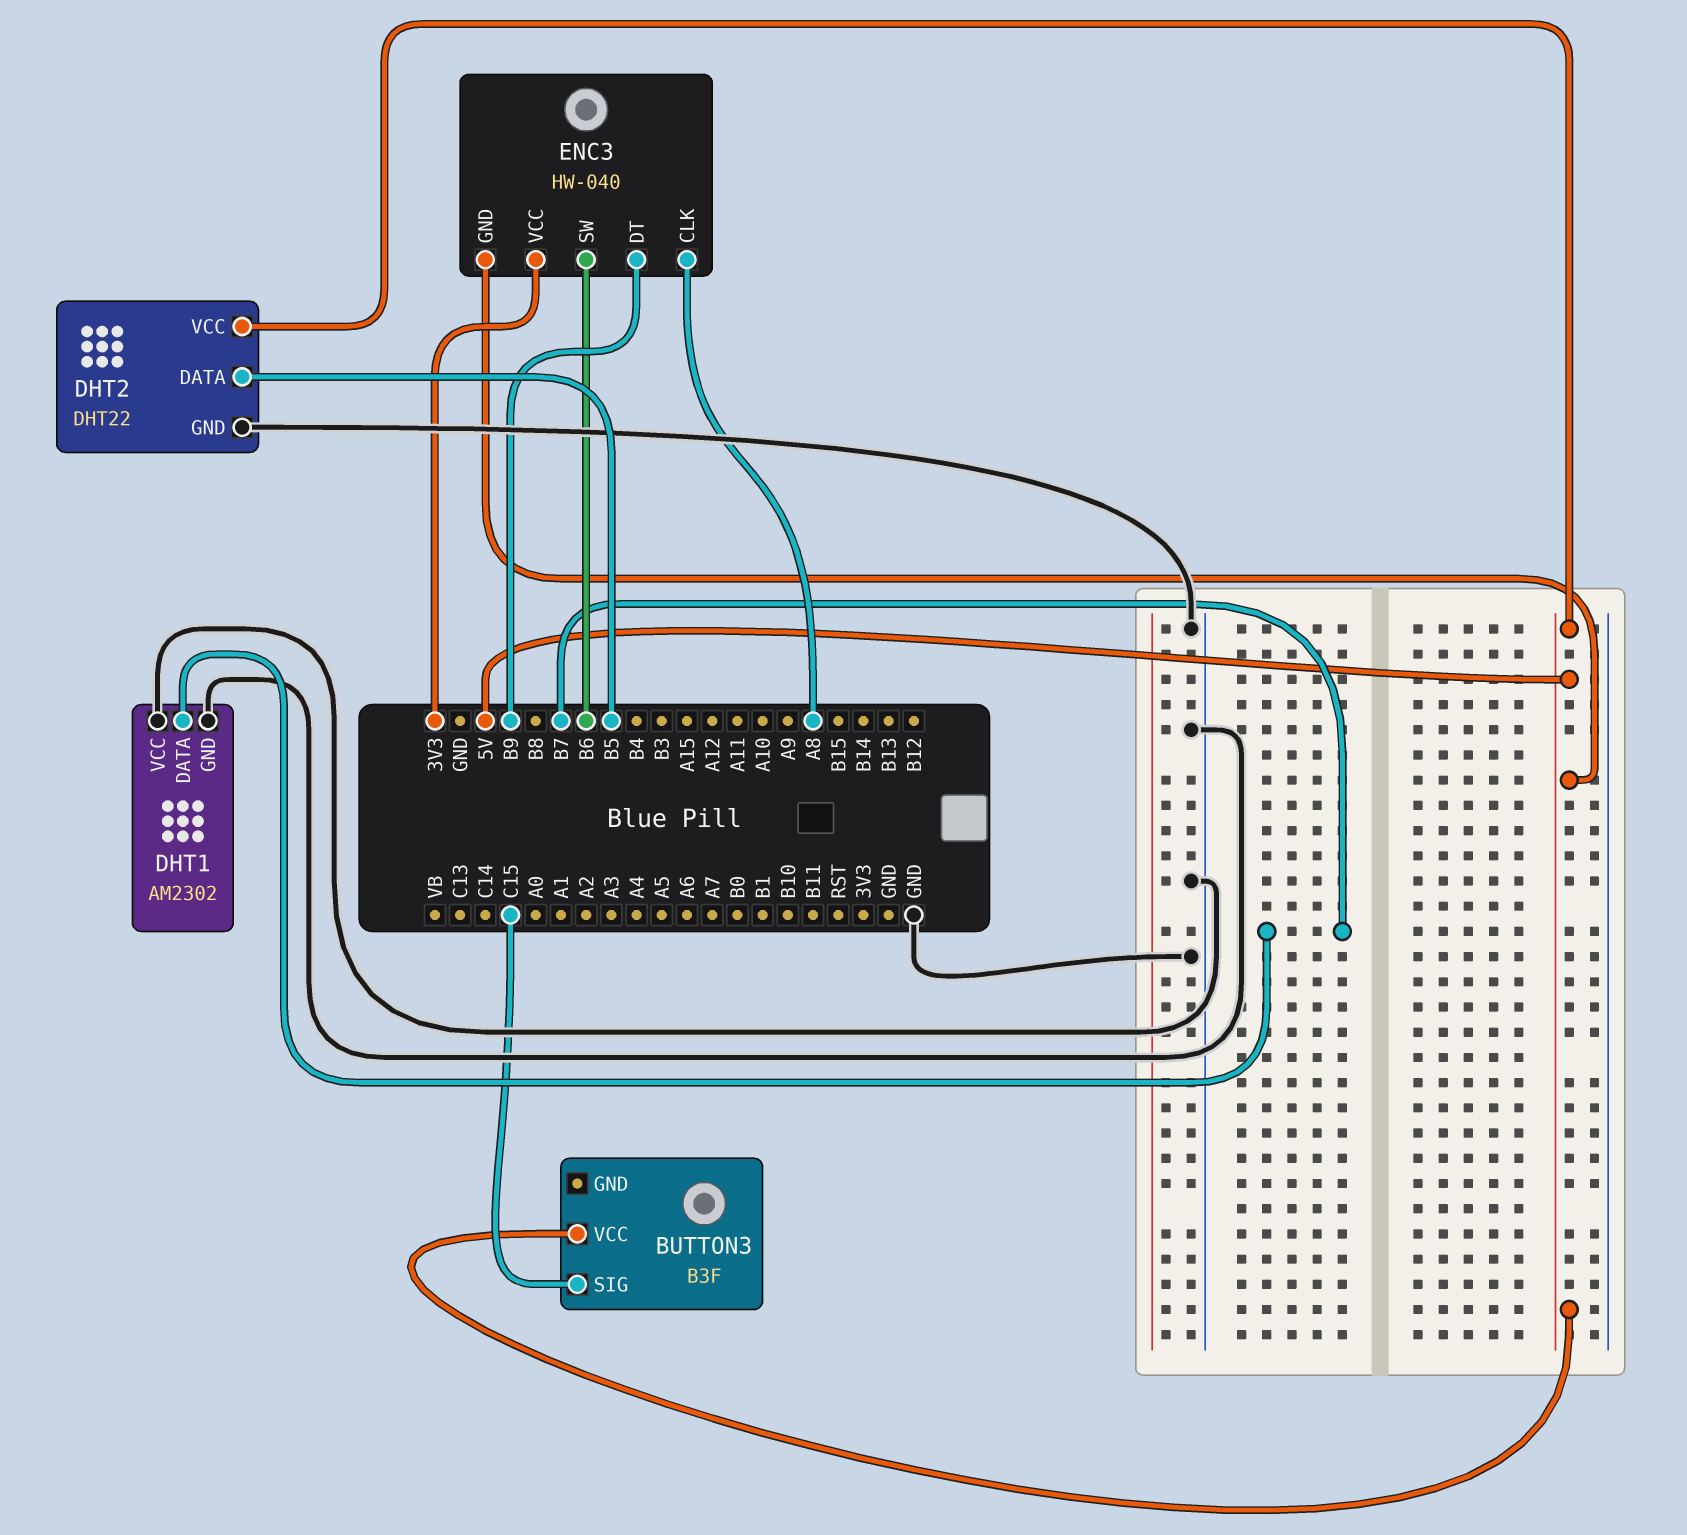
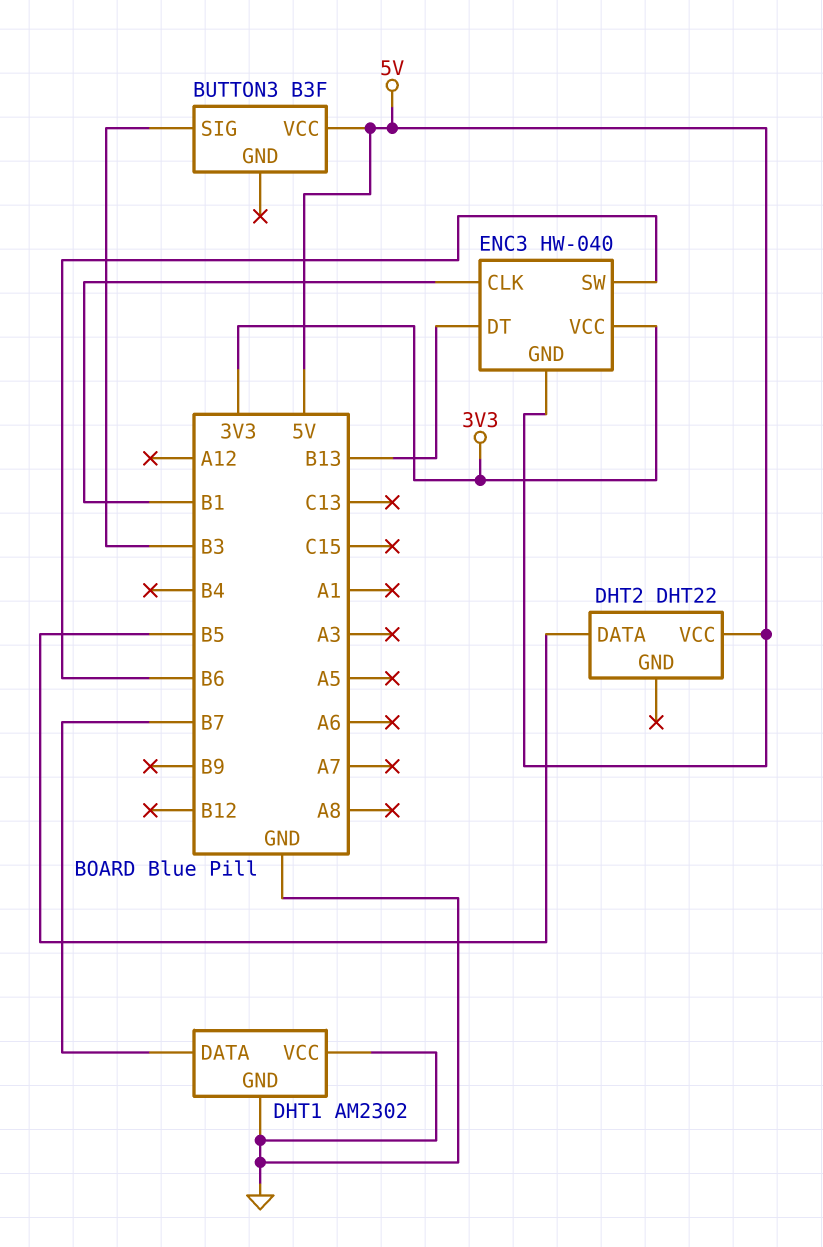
BUTTON3 pin SIG: C15 -> B3
DHT2 pin GND: GND -> none
ENC3 pin CLK: A8 -> B1
ENC3 pin DT: B9 -> B13

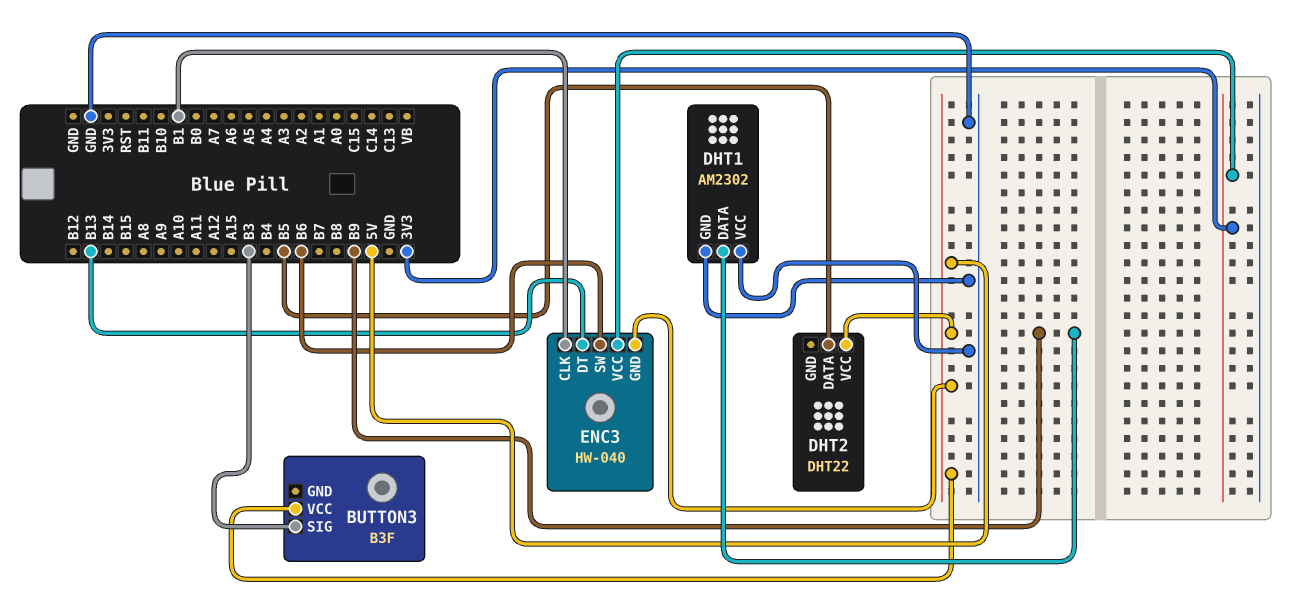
DHT1 pin DATA: B7 -> B9

